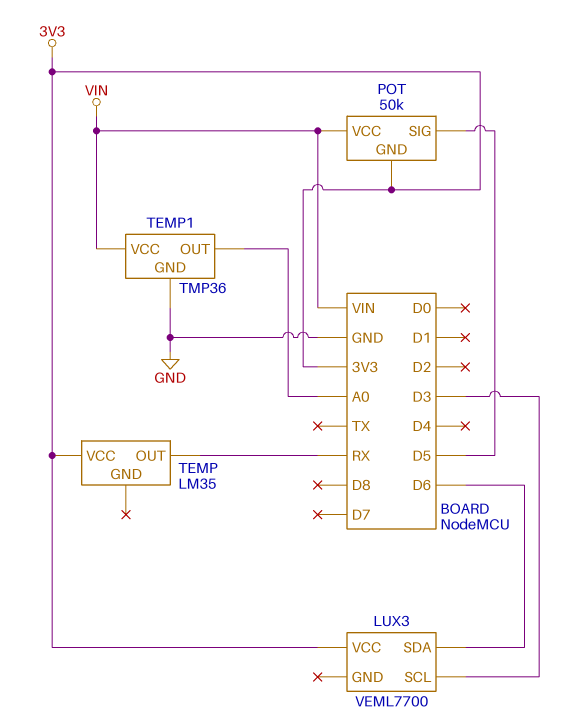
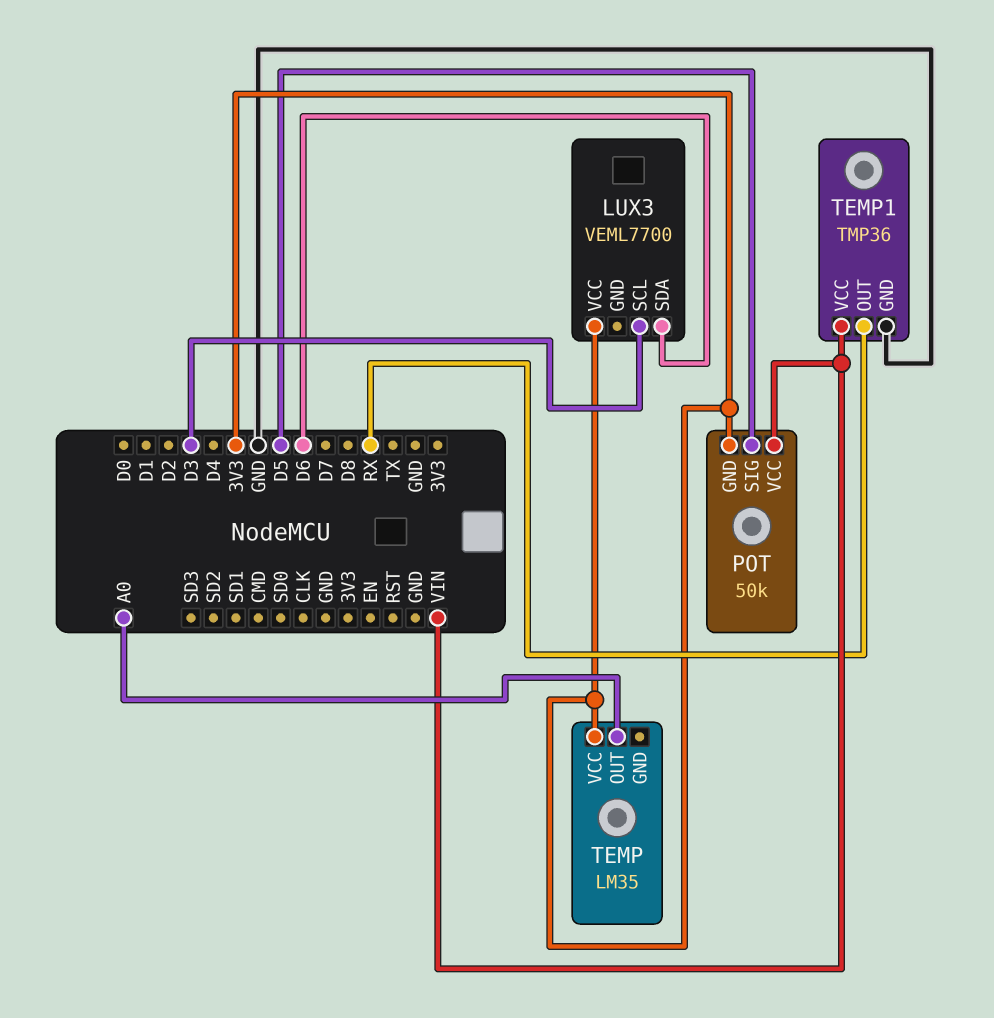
TEMP pin OUT: RX -> A0
TEMP1 pin OUT: A0 -> RX

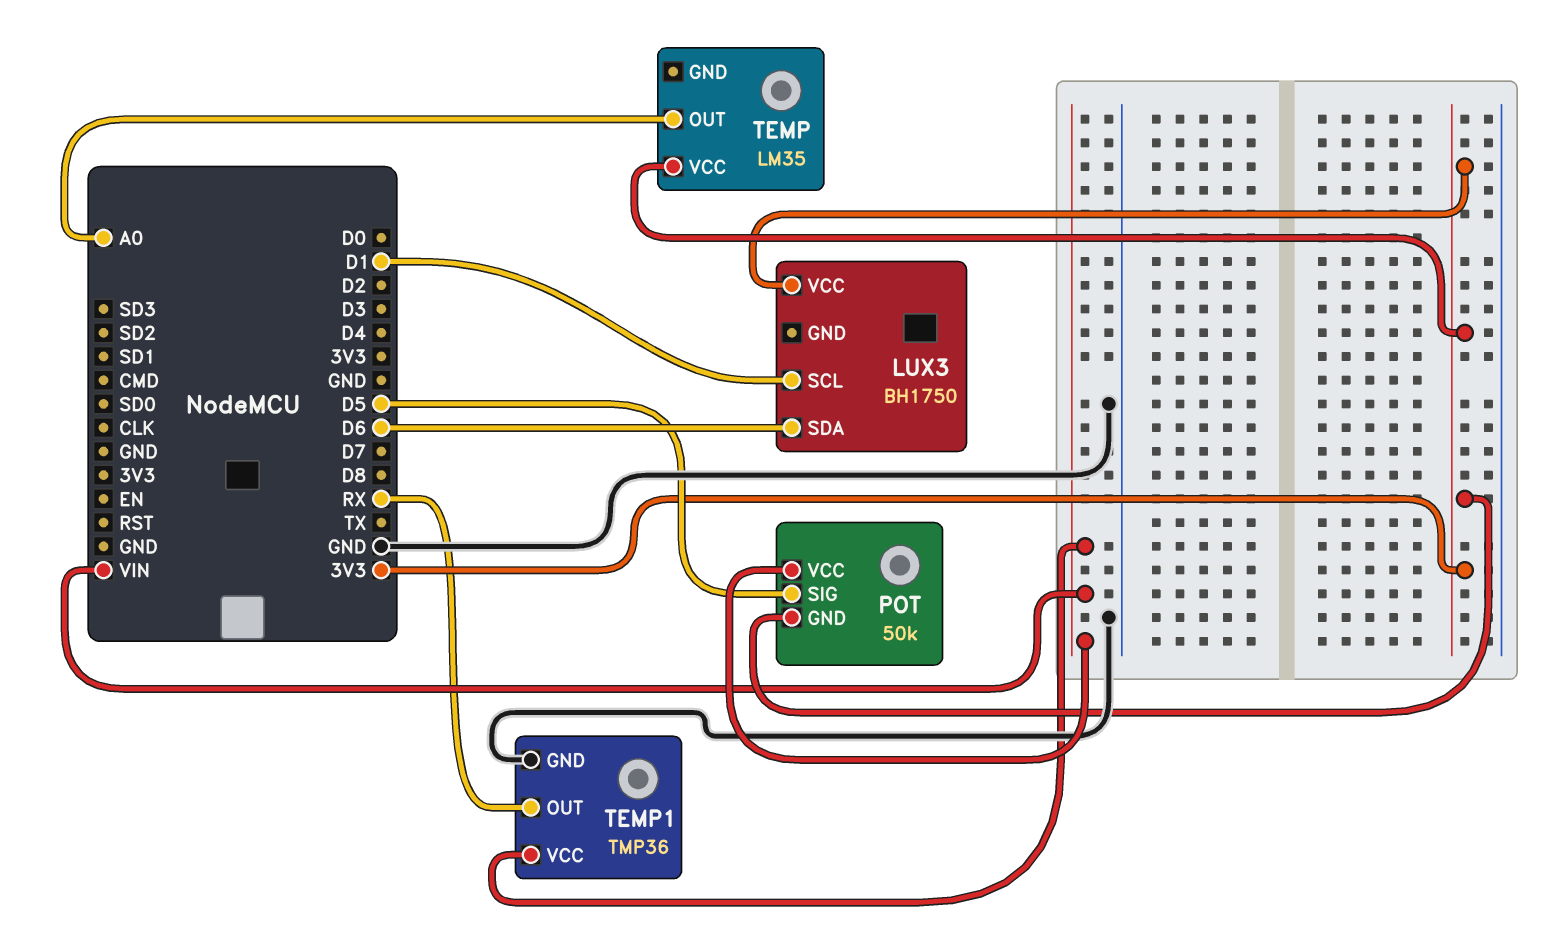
LUX3: VEML7700 -> BH1750
LUX3 pin SCL: D3 -> D1

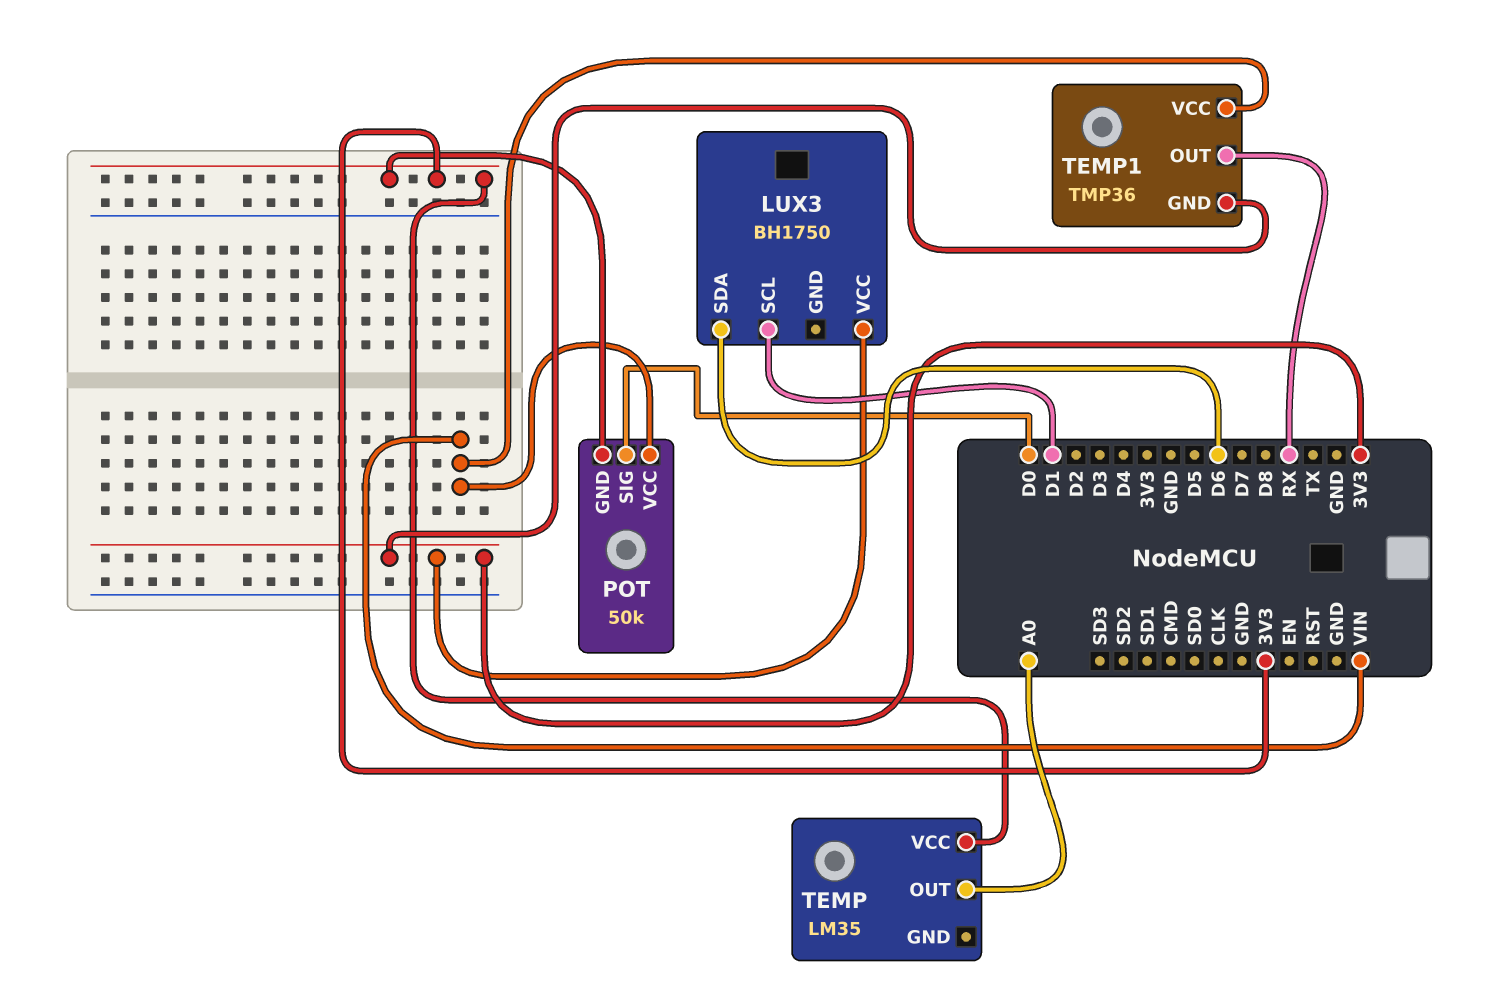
POT pin SIG: D5 -> D0
TEMP1 pin GND: GND -> 3V3

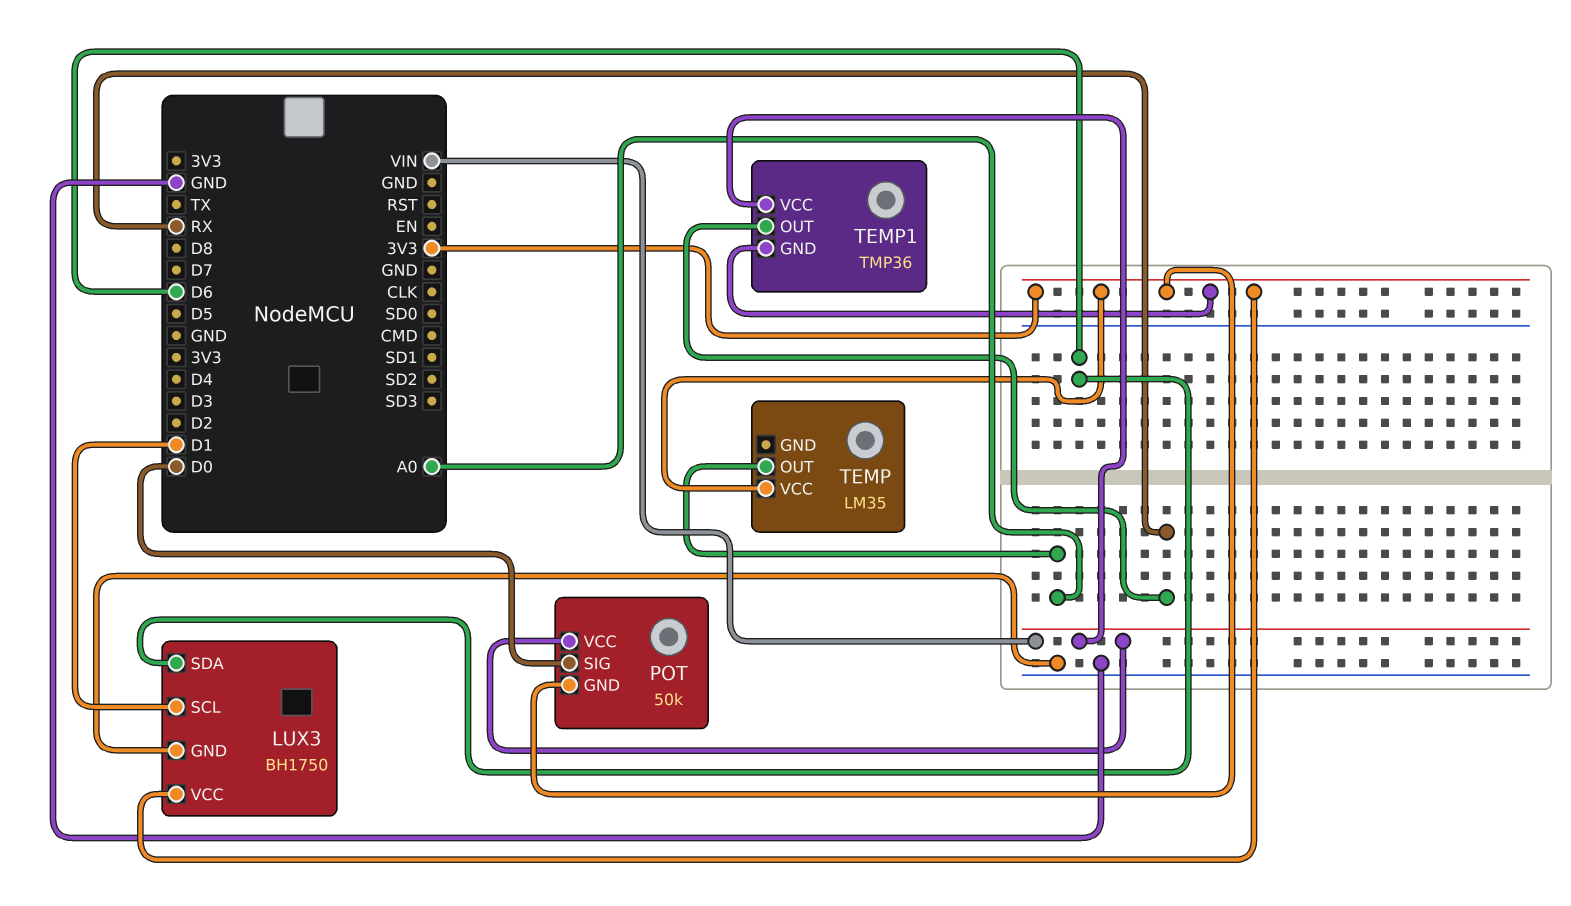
LUX3 pin GND: none -> GND

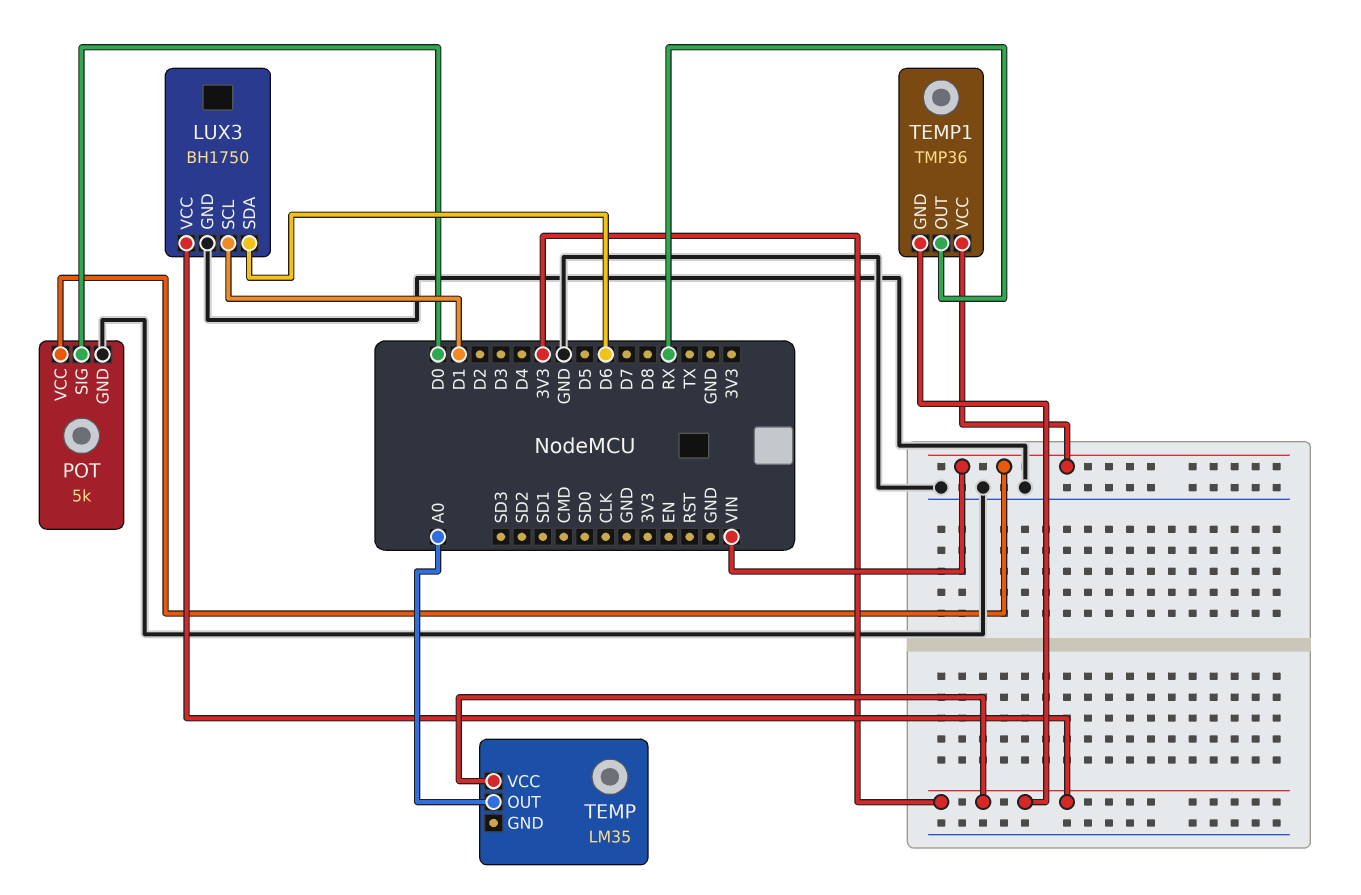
POT: 50k -> 5k
POT pin GND: 3V3 -> GND

